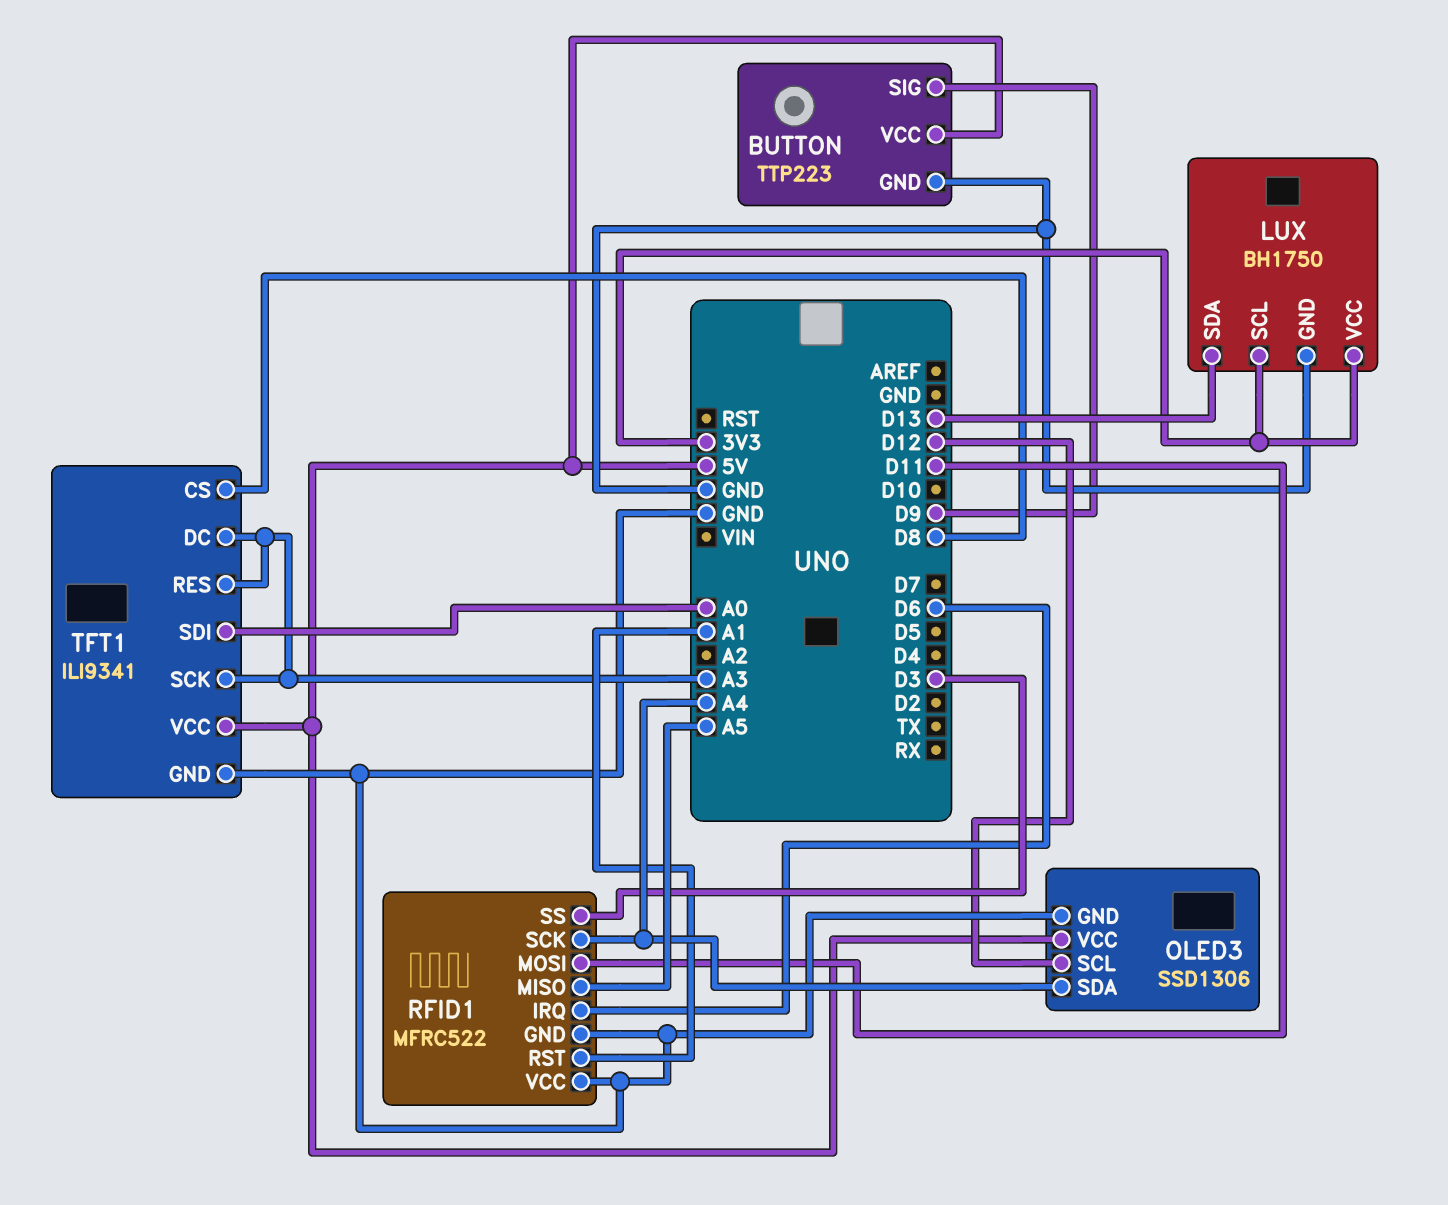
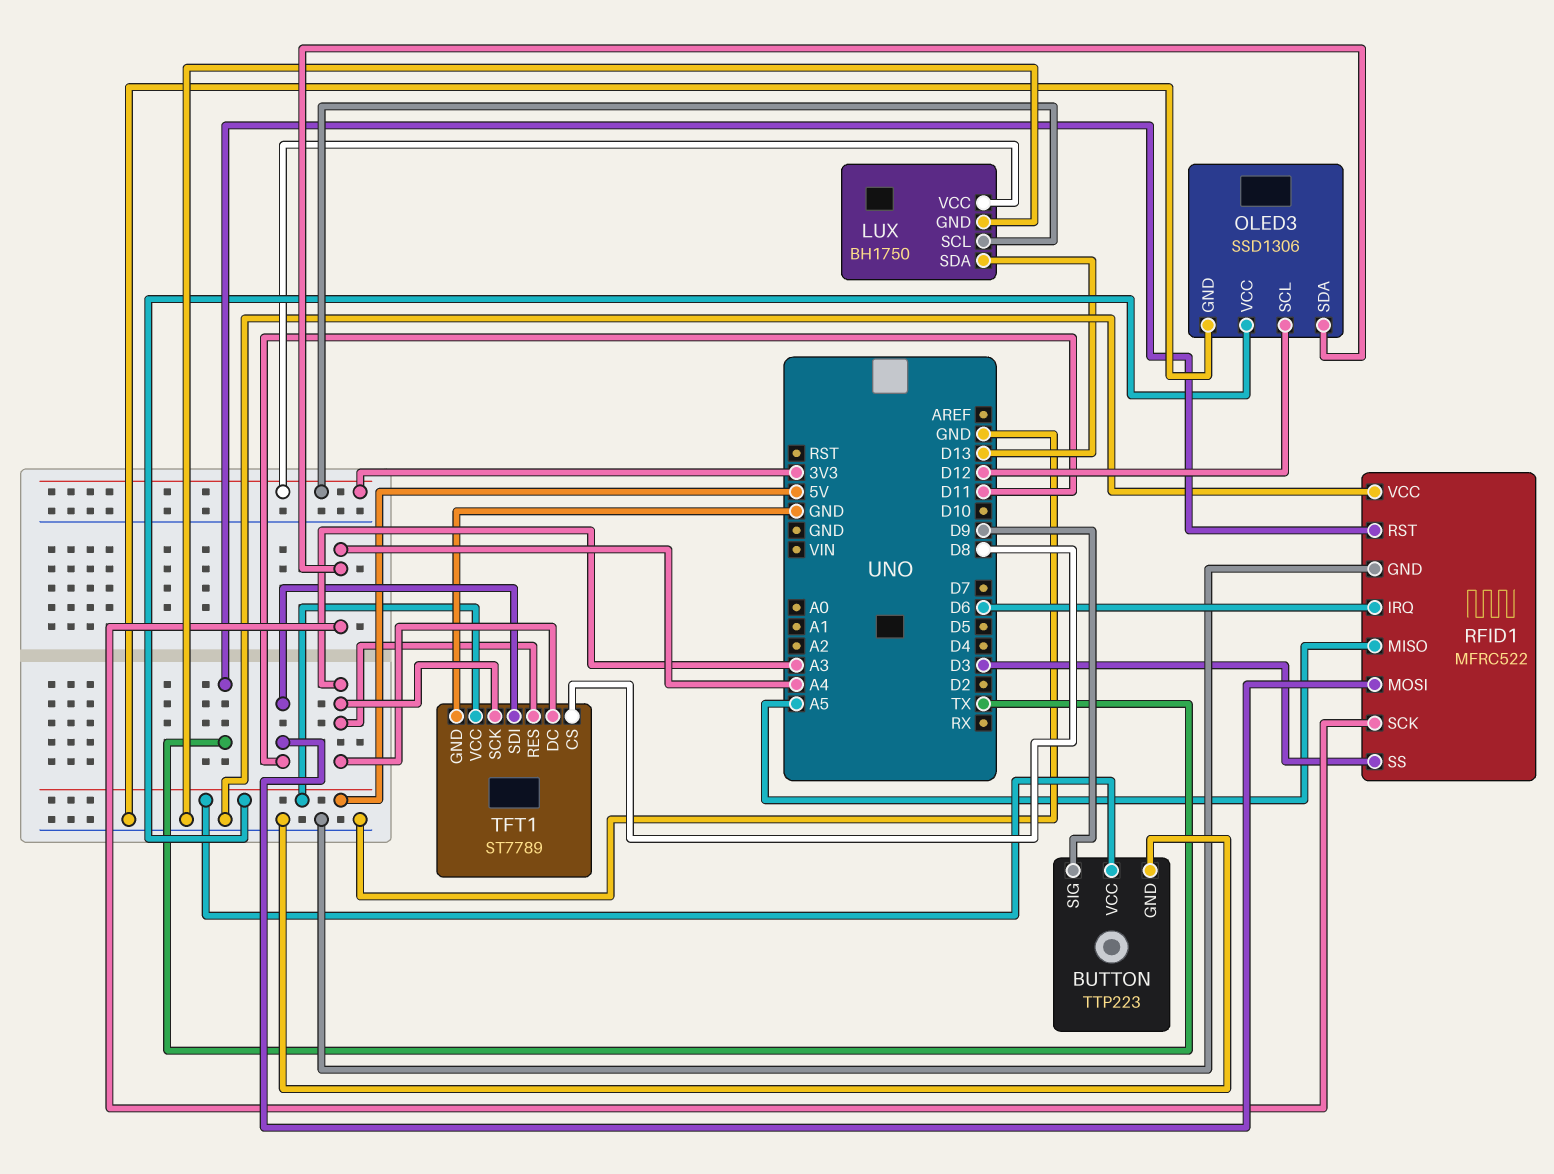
RFID1 pin RST: A1 -> TX
TFT1: ILI9341 -> ST7789
TFT1 pin SDI: A0 -> D11

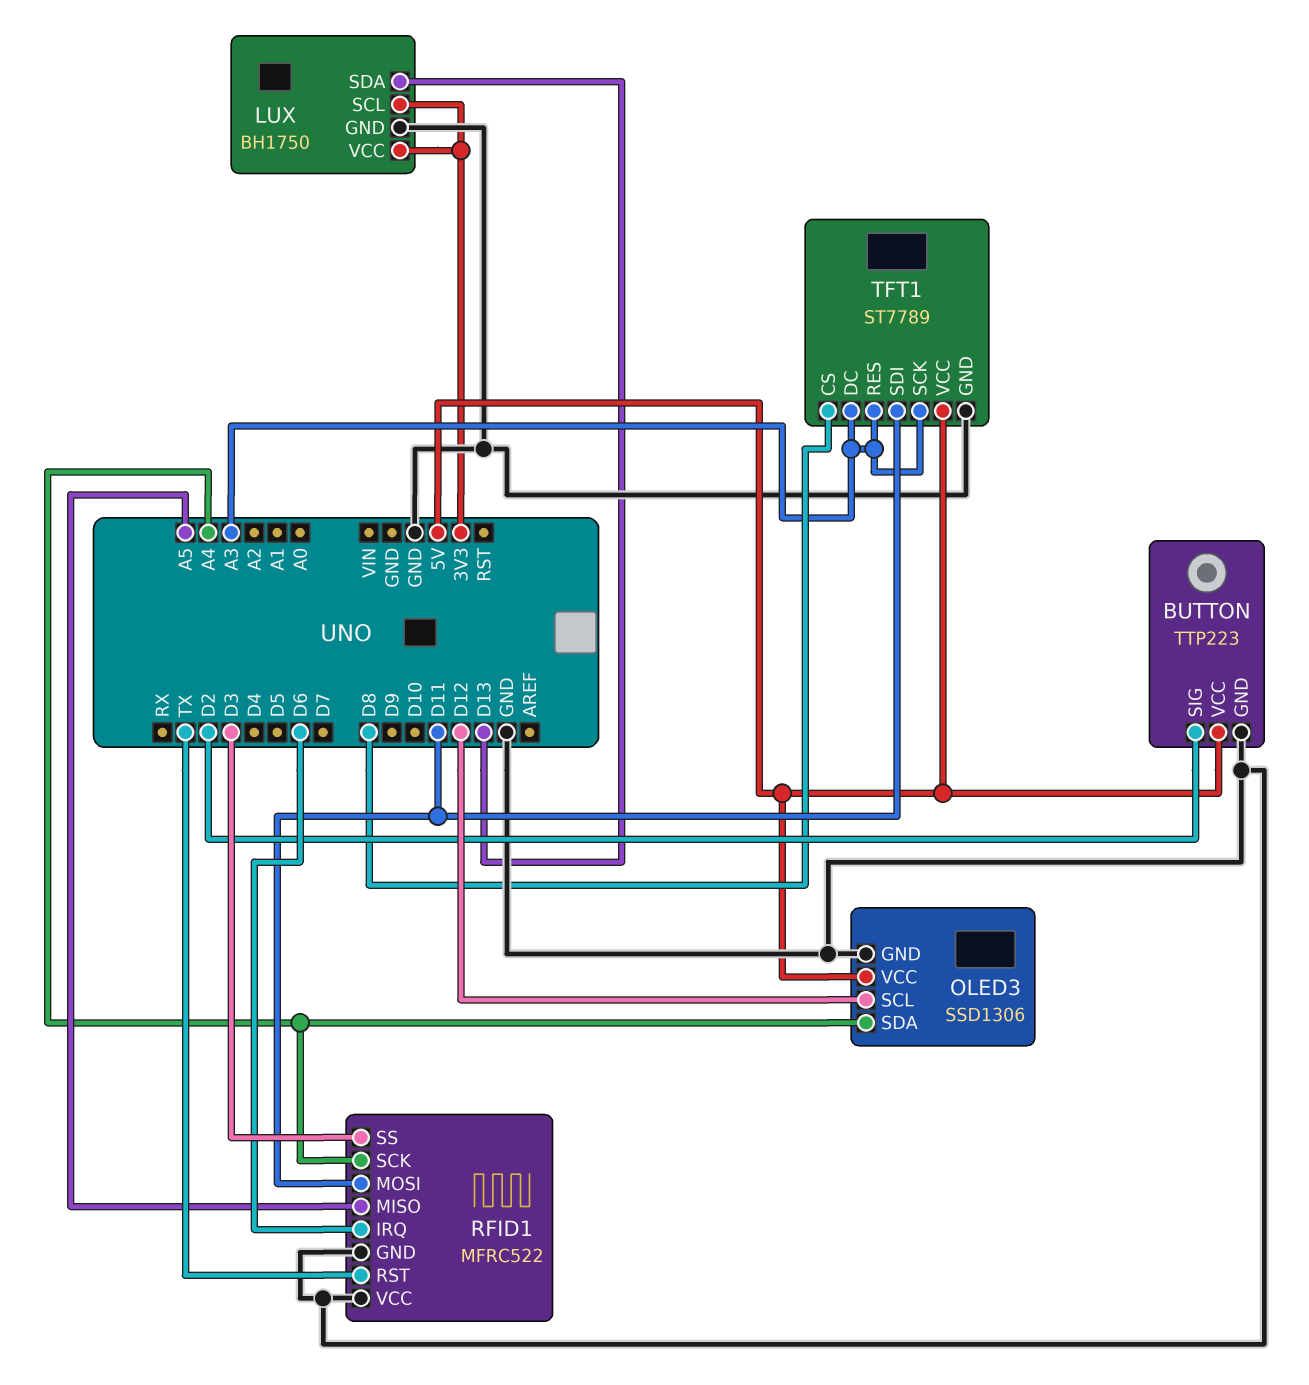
BUTTON pin SIG: D9 -> D2

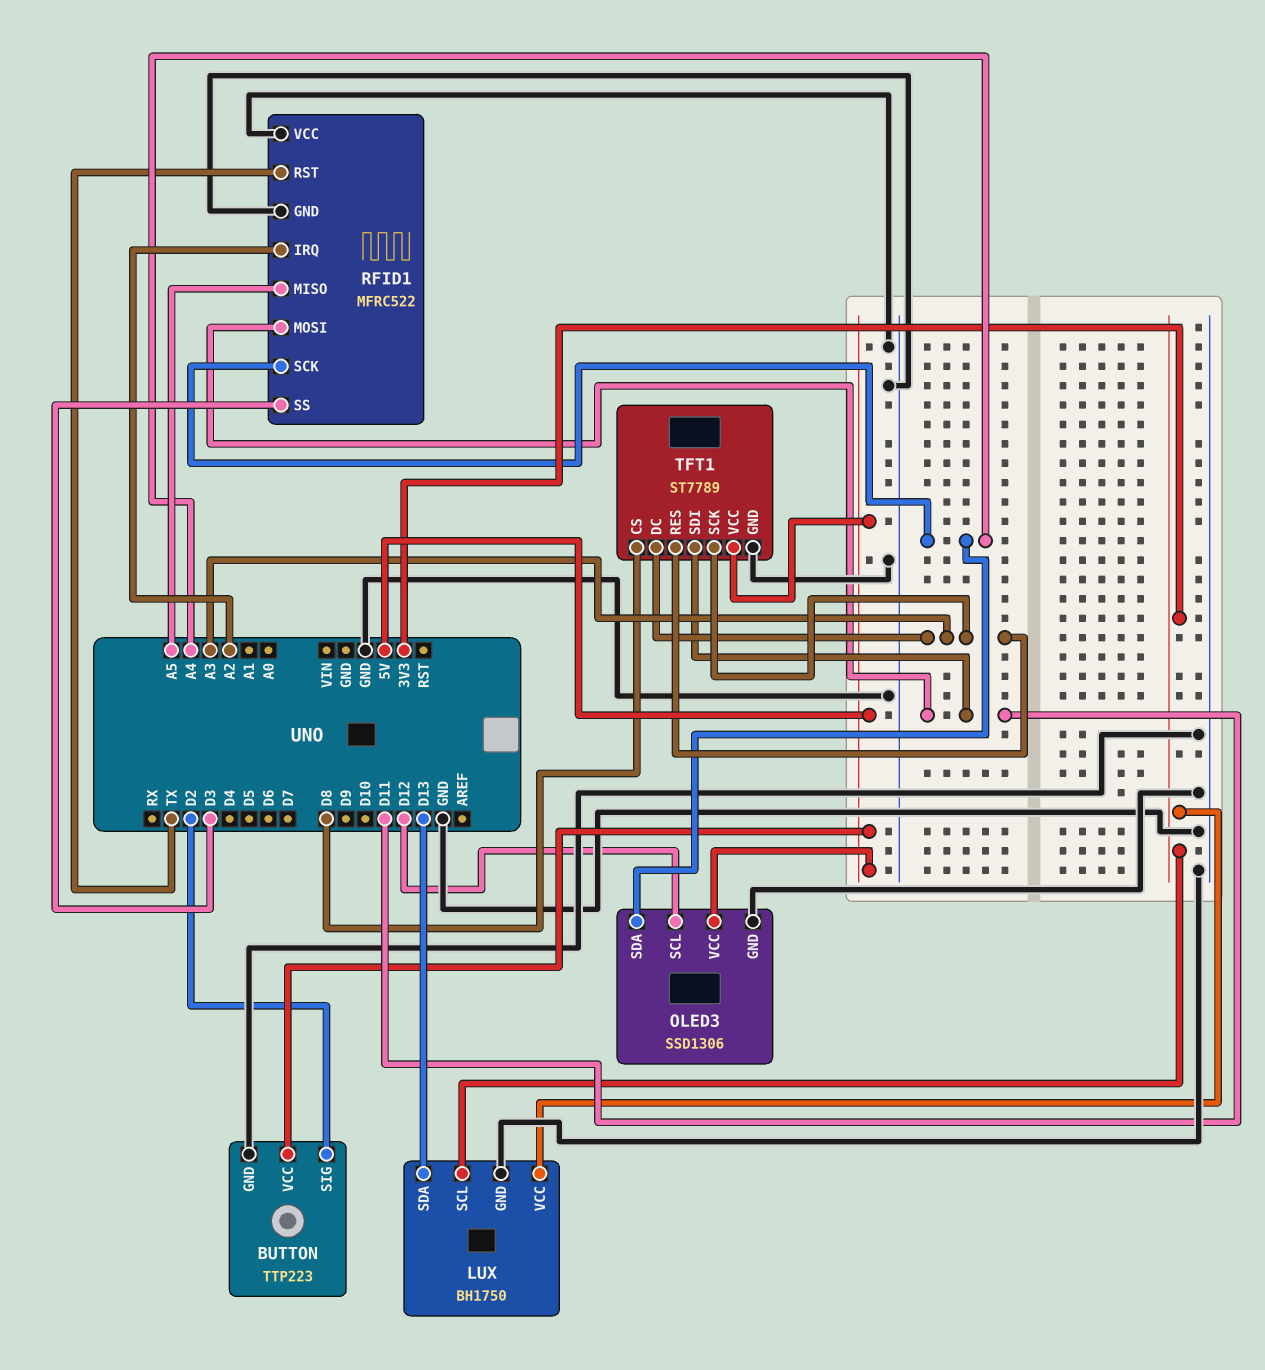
RFID1 pin IRQ: D6 -> A2

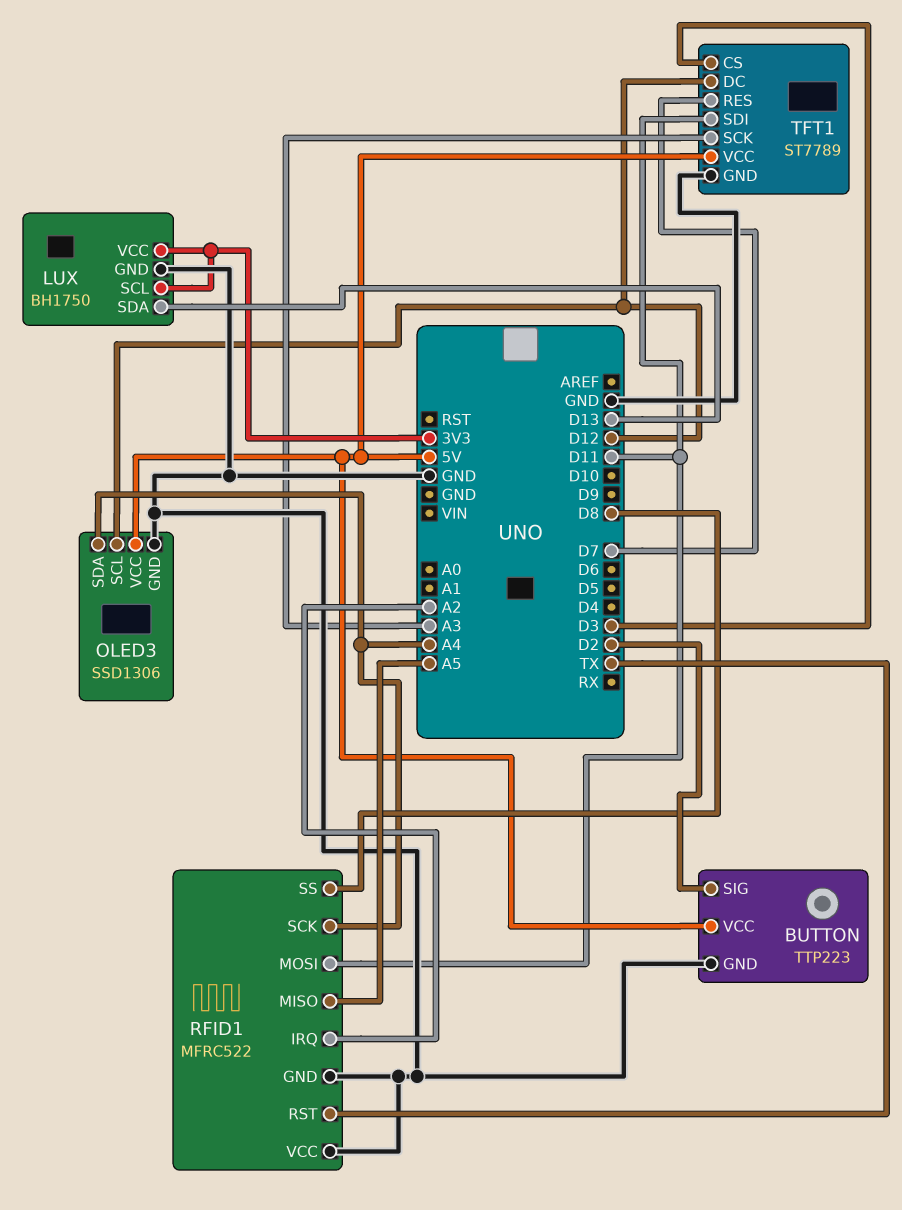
RFID1 pin SS: D3 -> D8
TFT1 pin CS: D8 -> D3
TFT1 pin DC: A3 -> D12
TFT1 pin RES: A3 -> D7

